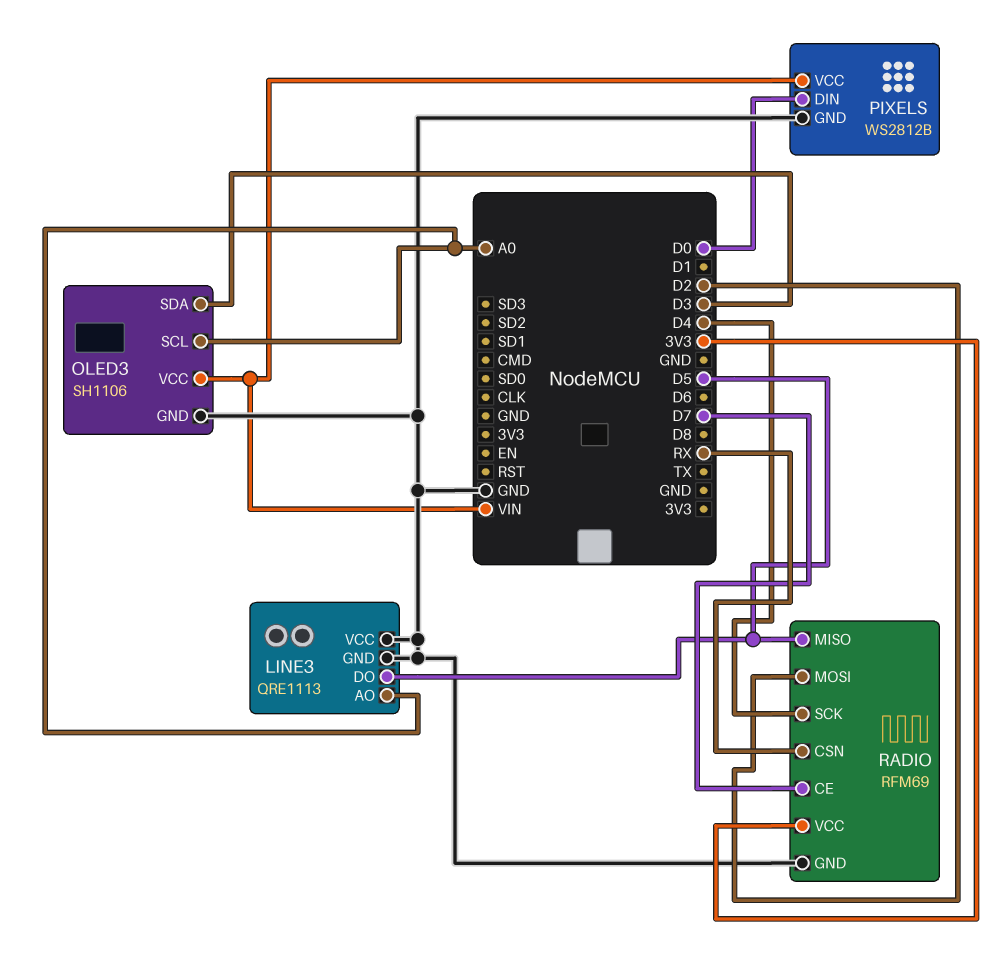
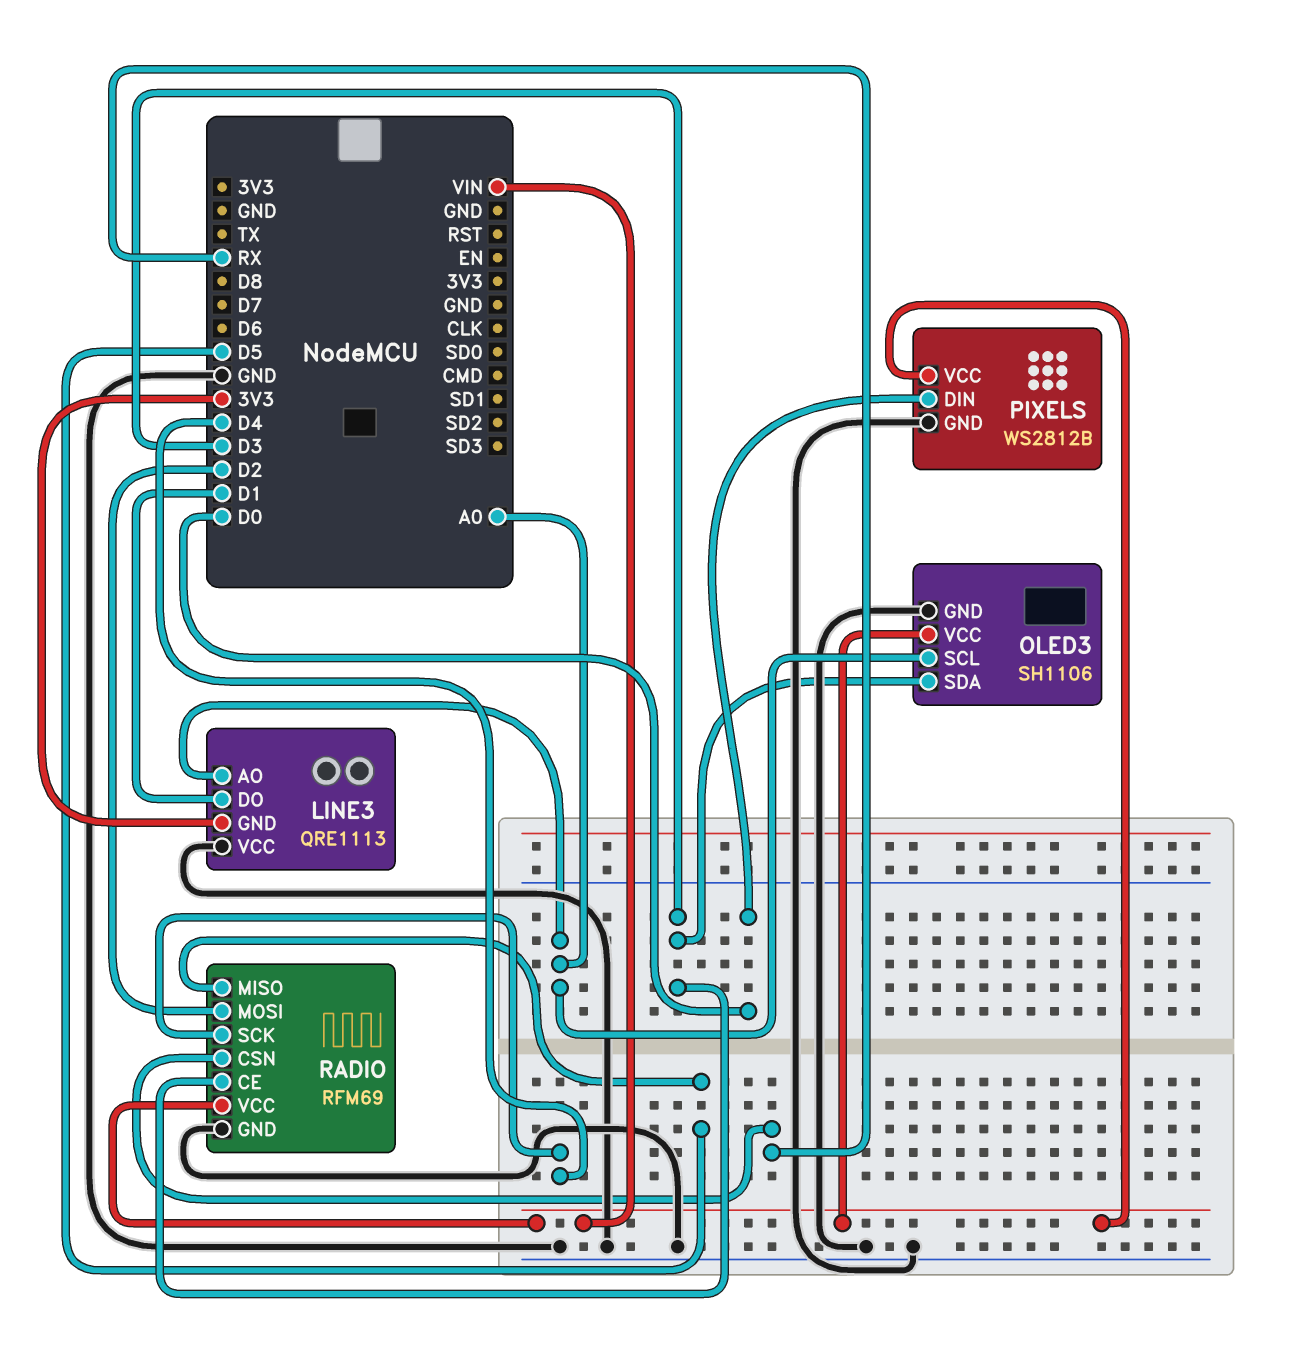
LINE3 pin DO: D5 -> D1
LINE3 pin GND: GND -> 3V3
RADIO pin CE: D7 -> D3
RADIO pin VCC: 3V3 -> VIN

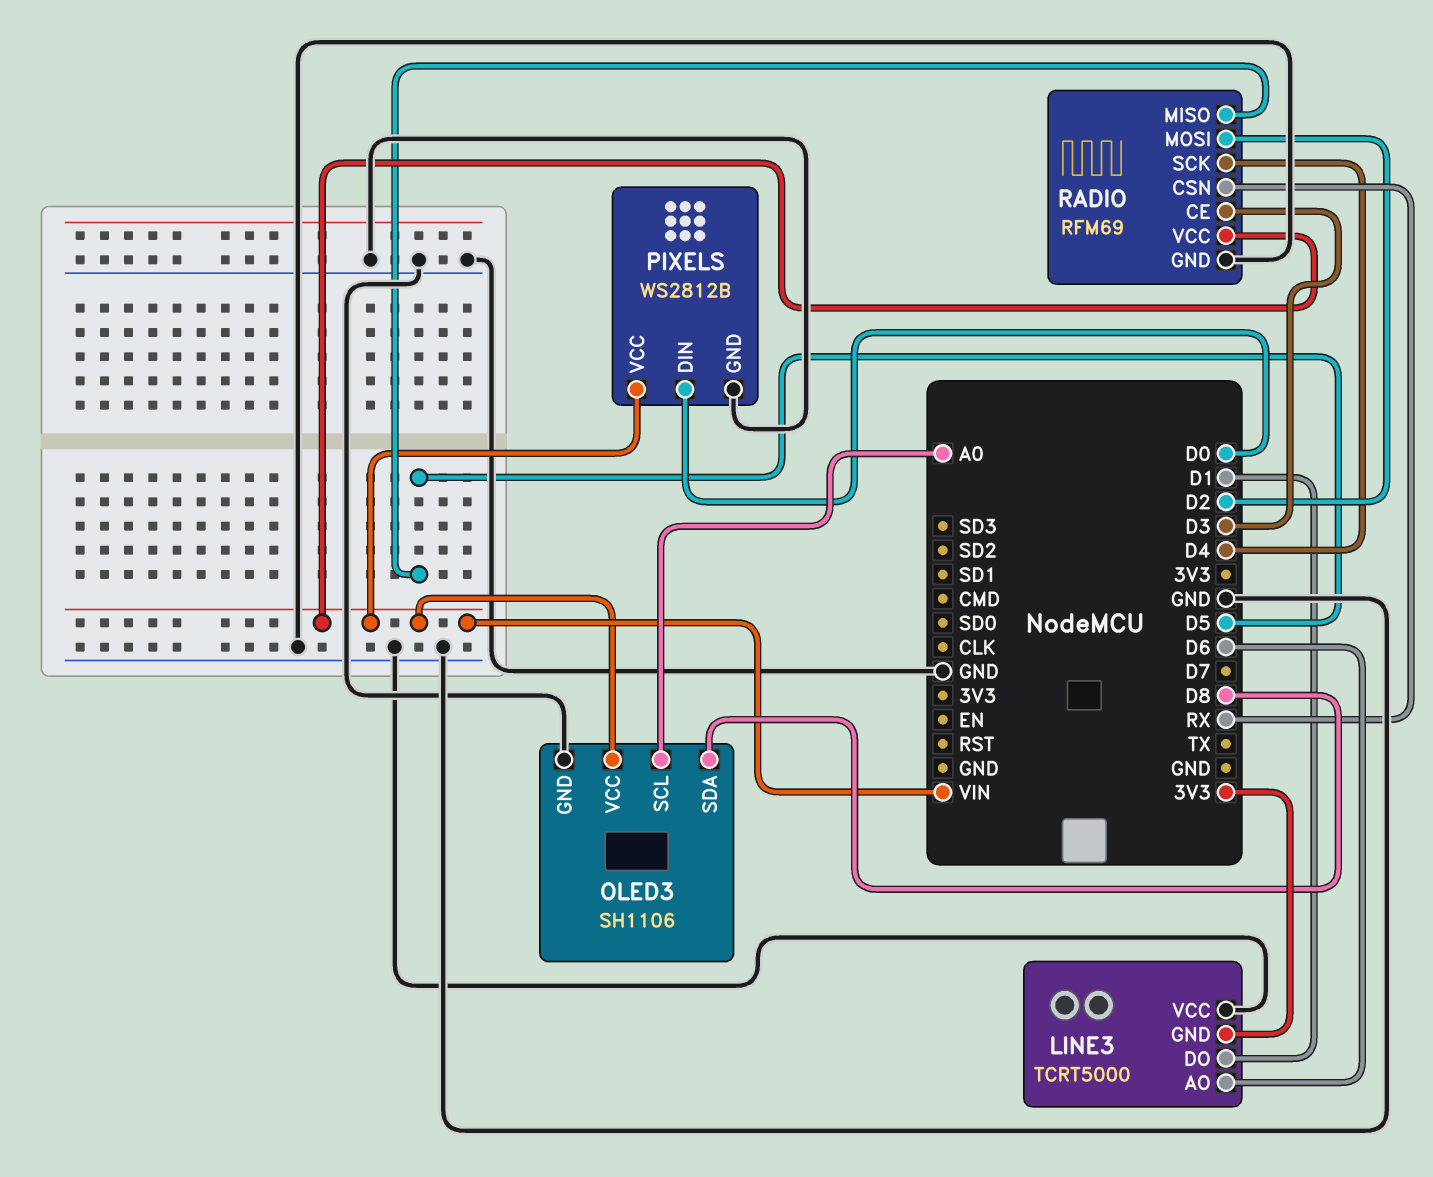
LINE3: QRE1113 -> TCRT5000
LINE3 pin AO: A0 -> D6
OLED3 pin SDA: D3 -> D8

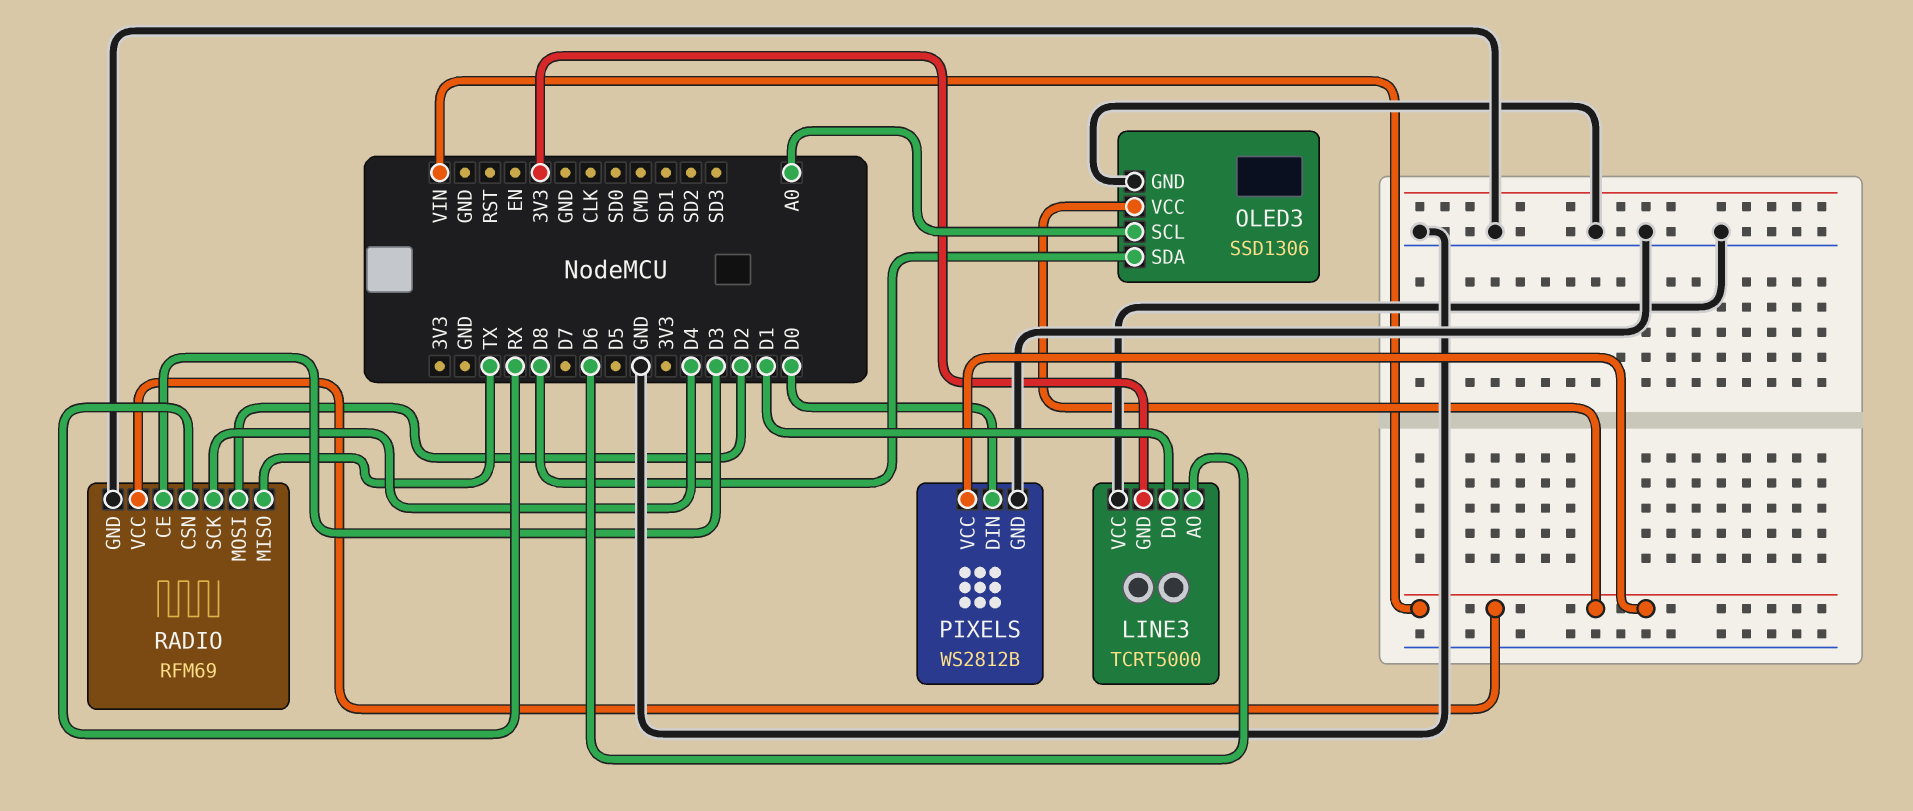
OLED3: SH1106 -> SSD1306
RADIO pin MISO: D5 -> TX

